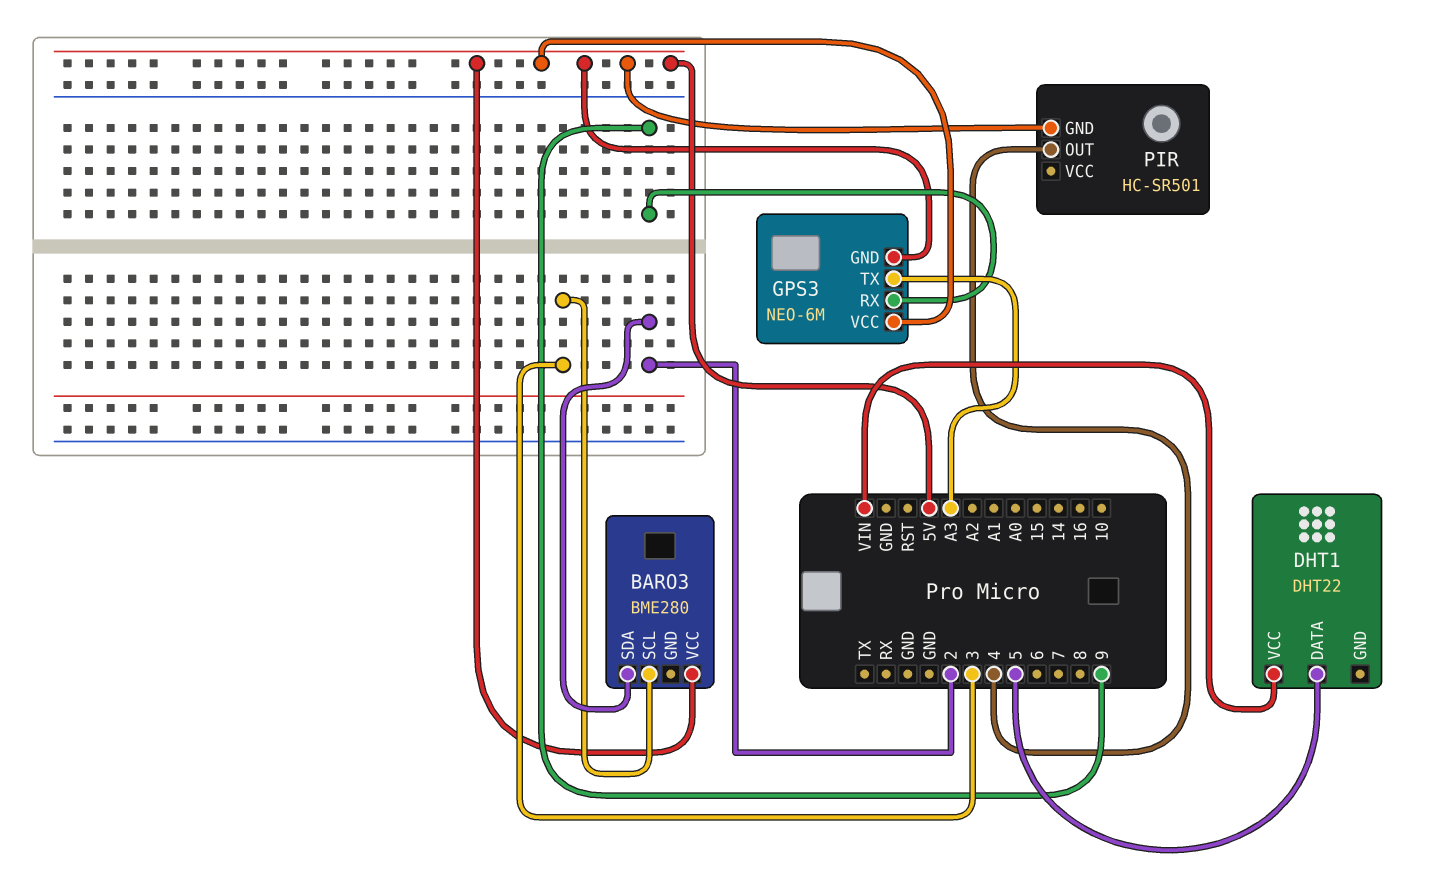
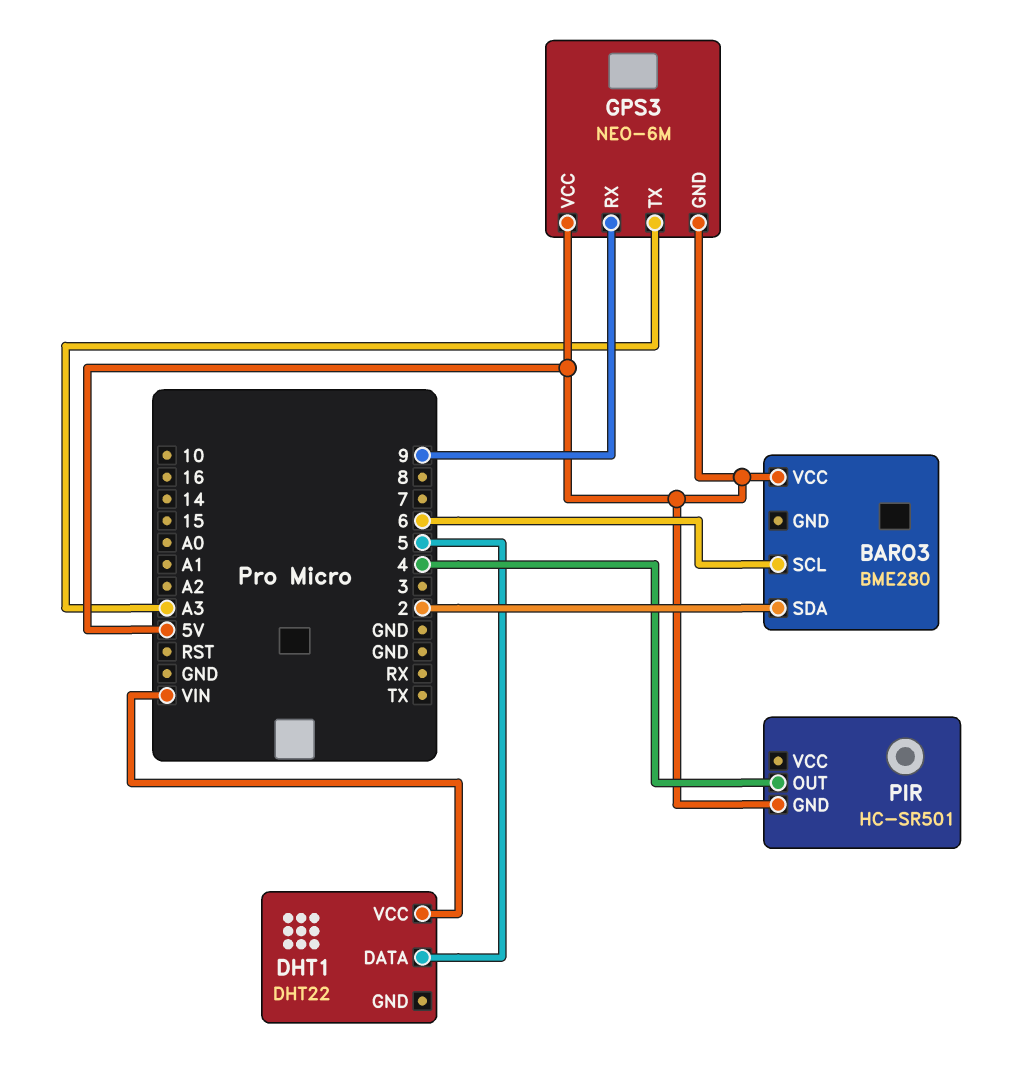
BARO3 pin SCL: 3 -> 6

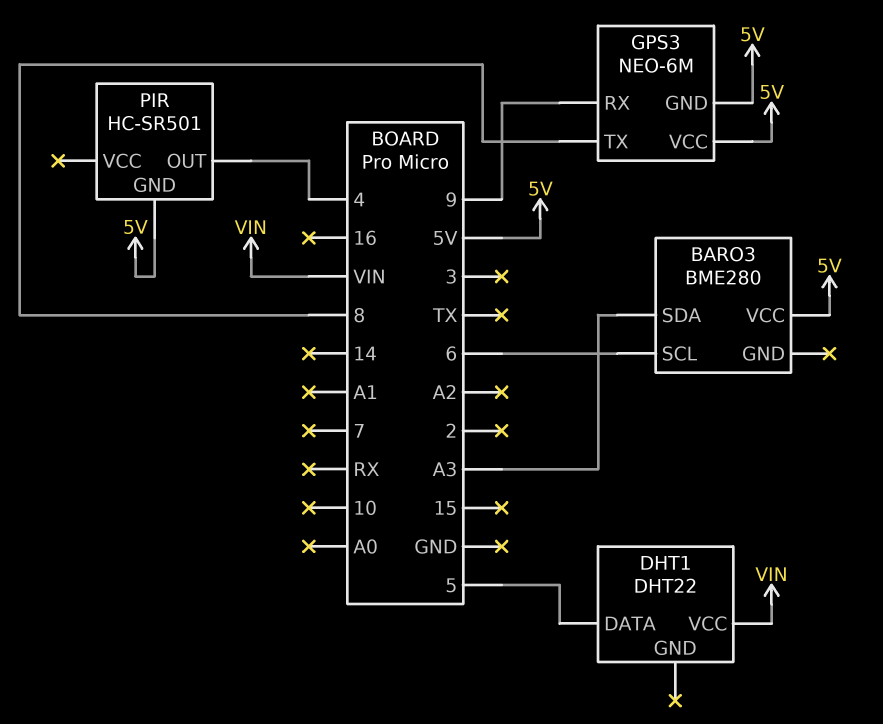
BARO3 pin SDA: 2 -> A3
GPS3 pin TX: A3 -> 8

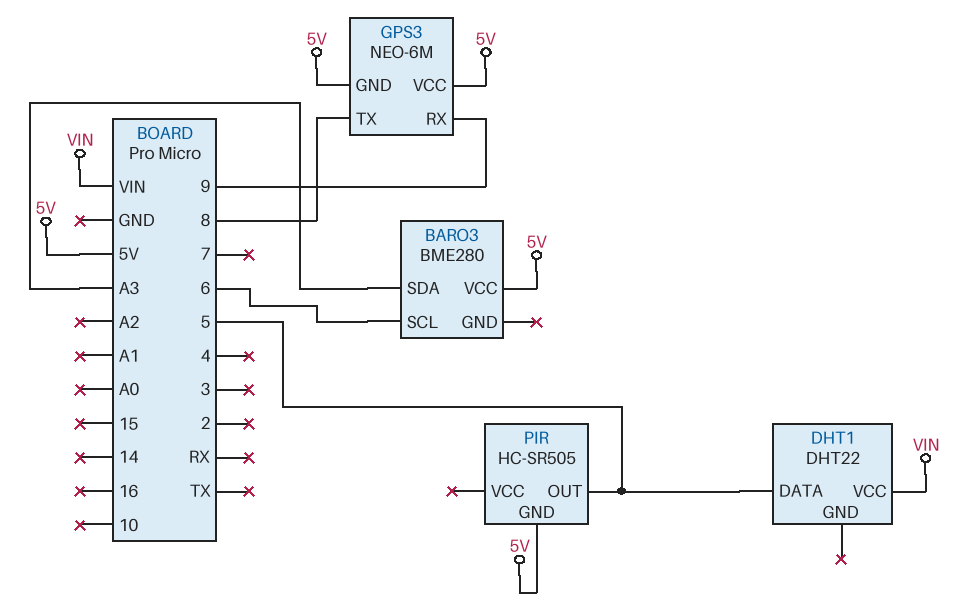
PIR: HC-SR501 -> HC-SR505
PIR pin OUT: 4 -> 5

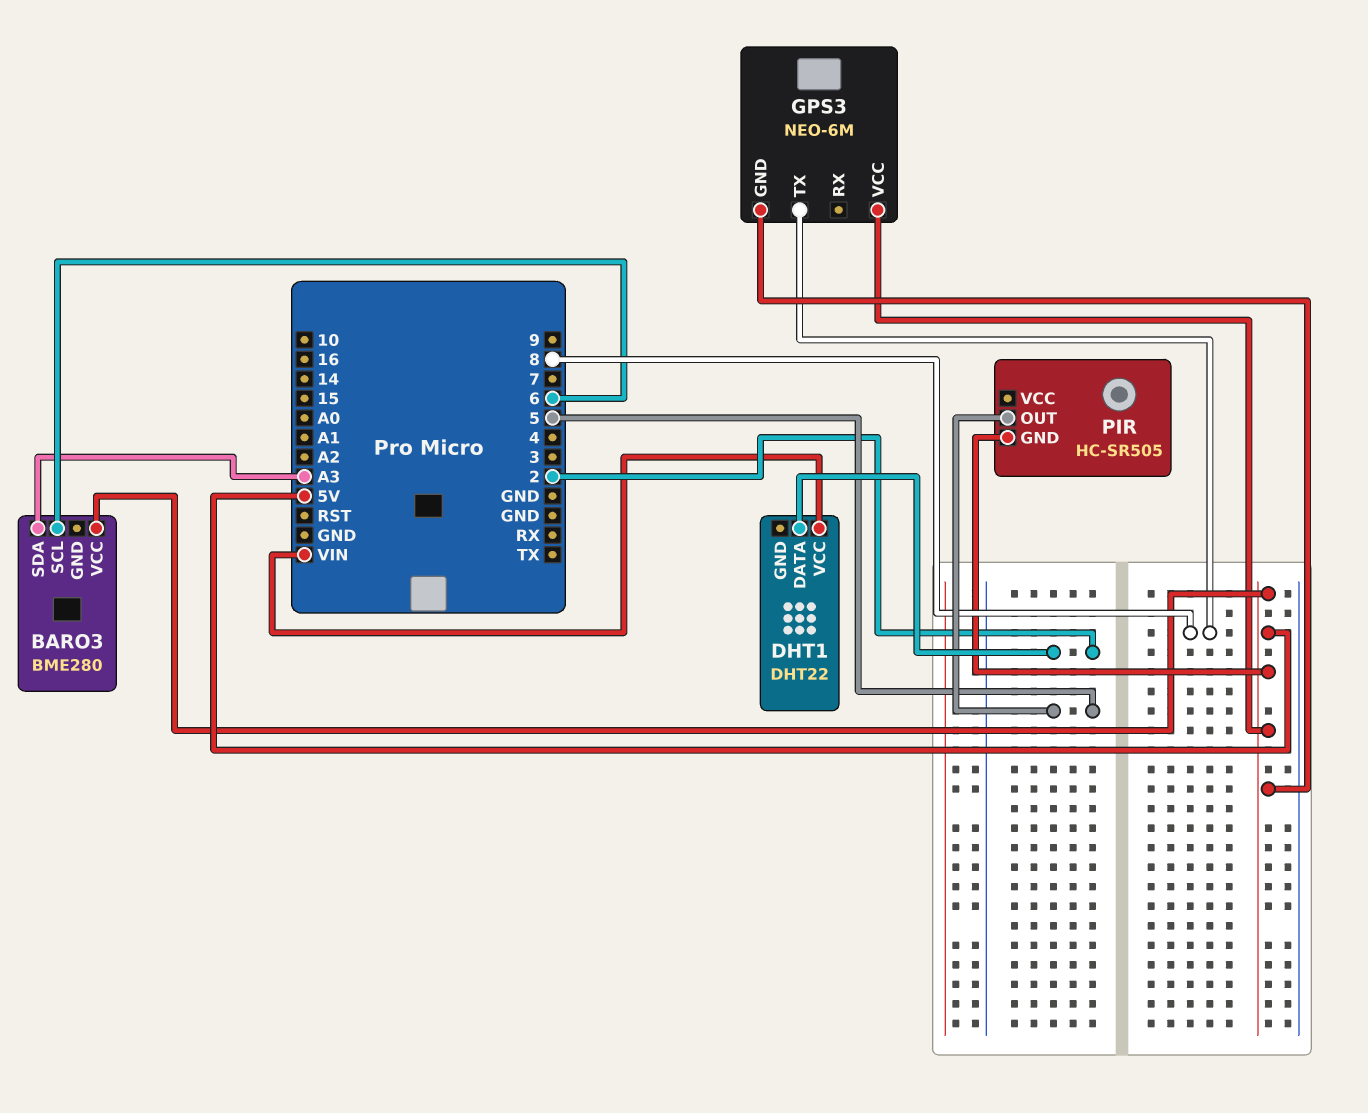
DHT1 pin DATA: 5 -> 2
GPS3 pin RX: 9 -> none

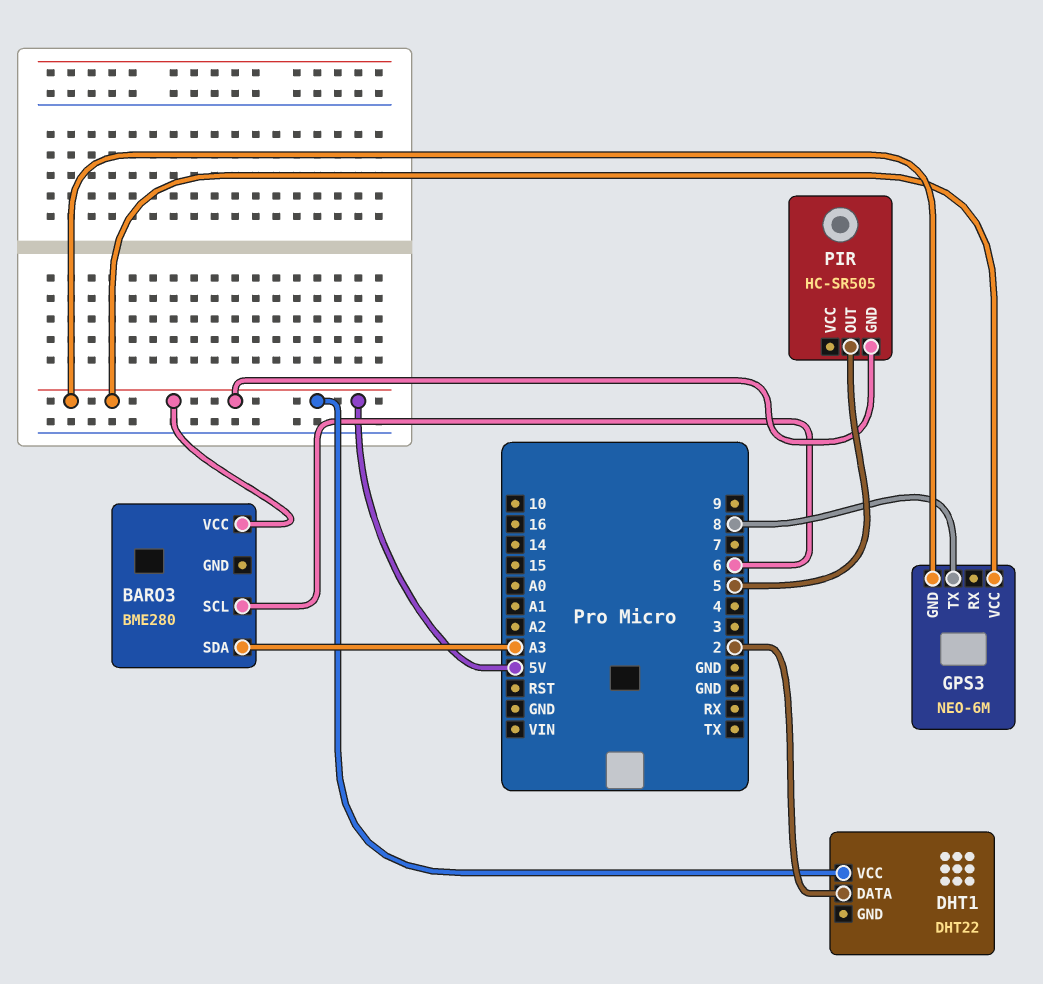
DHT1 pin VCC: VIN -> 5V

